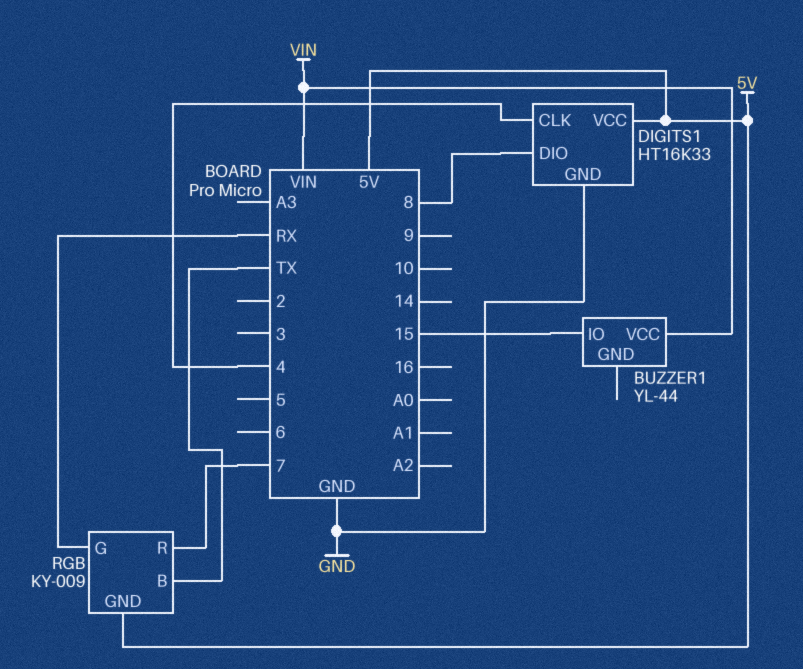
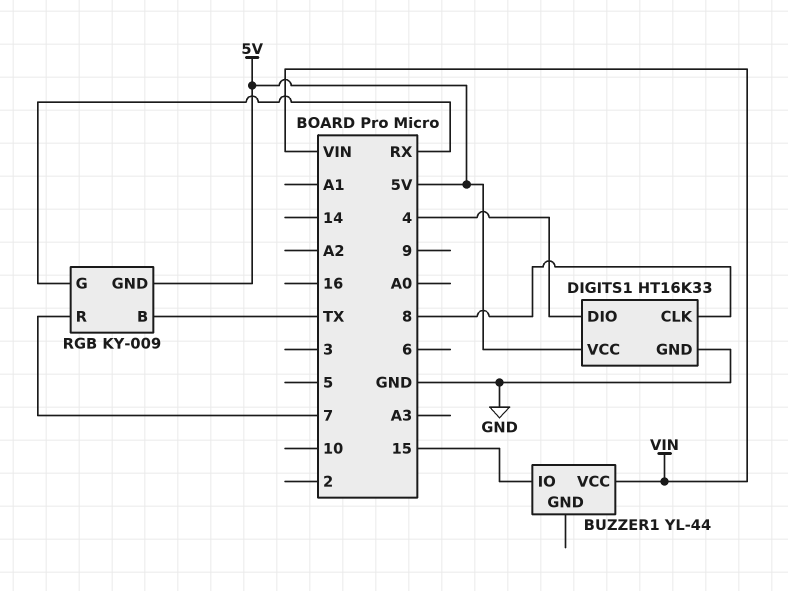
DIGITS1 pin CLK: 4 -> 8
DIGITS1 pin DIO: 8 -> 4

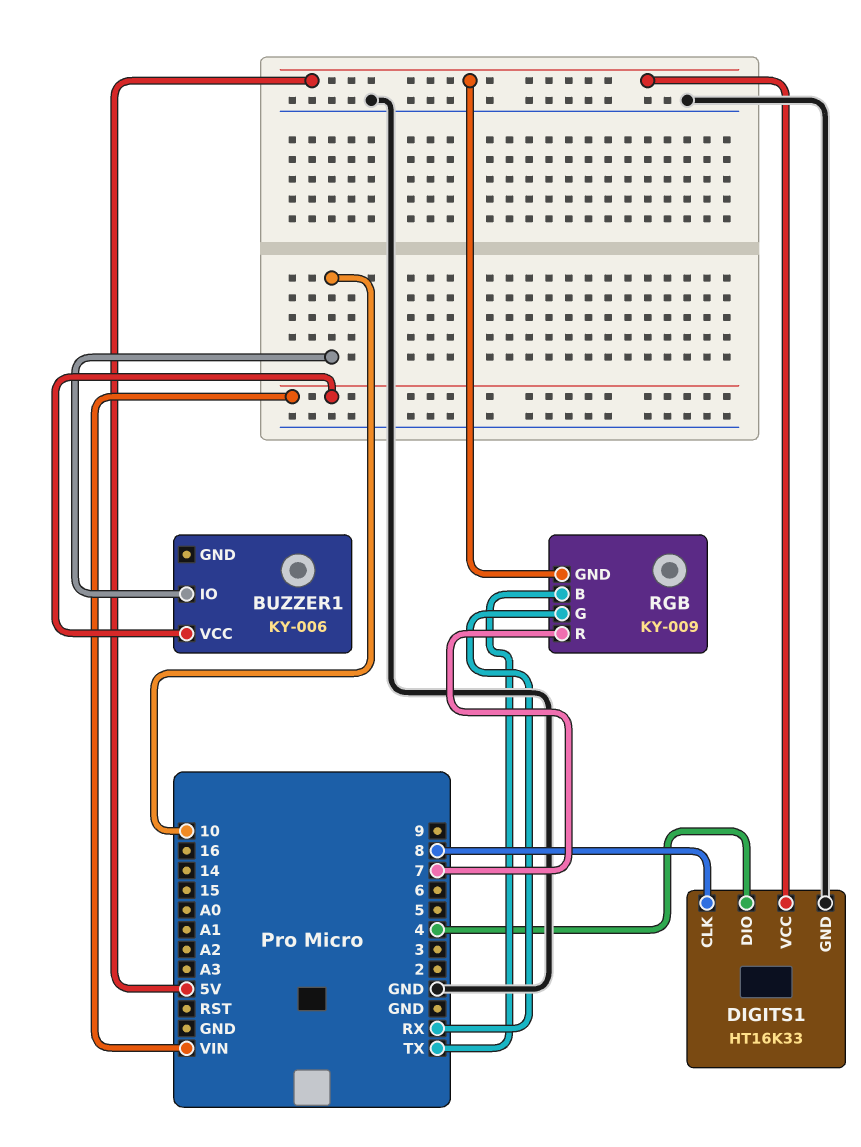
BUZZER1: YL-44 -> KY-006
BUZZER1 pin IO: 15 -> 10

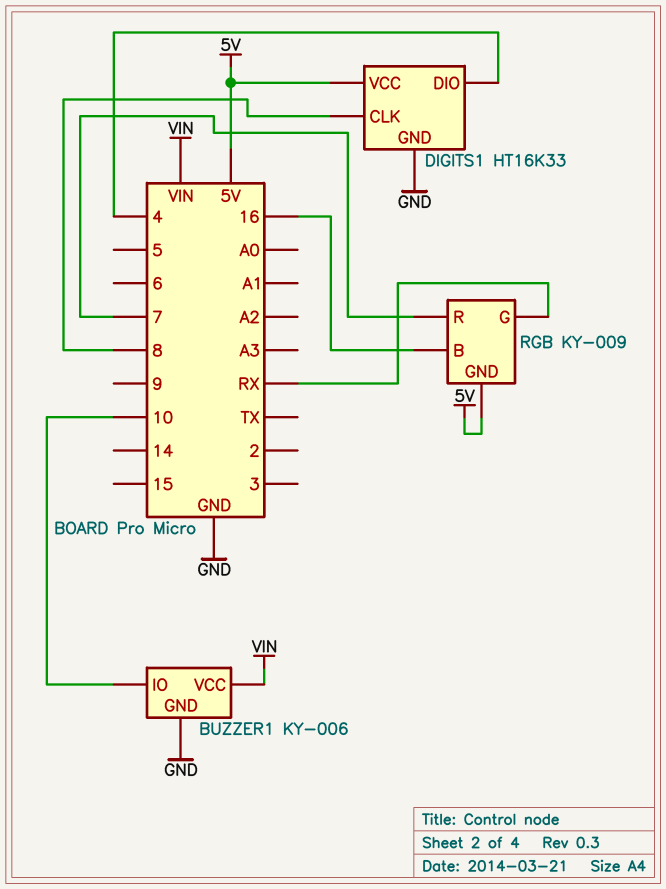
BUZZER1 pin GND: none -> GND
RGB pin B: TX -> 16

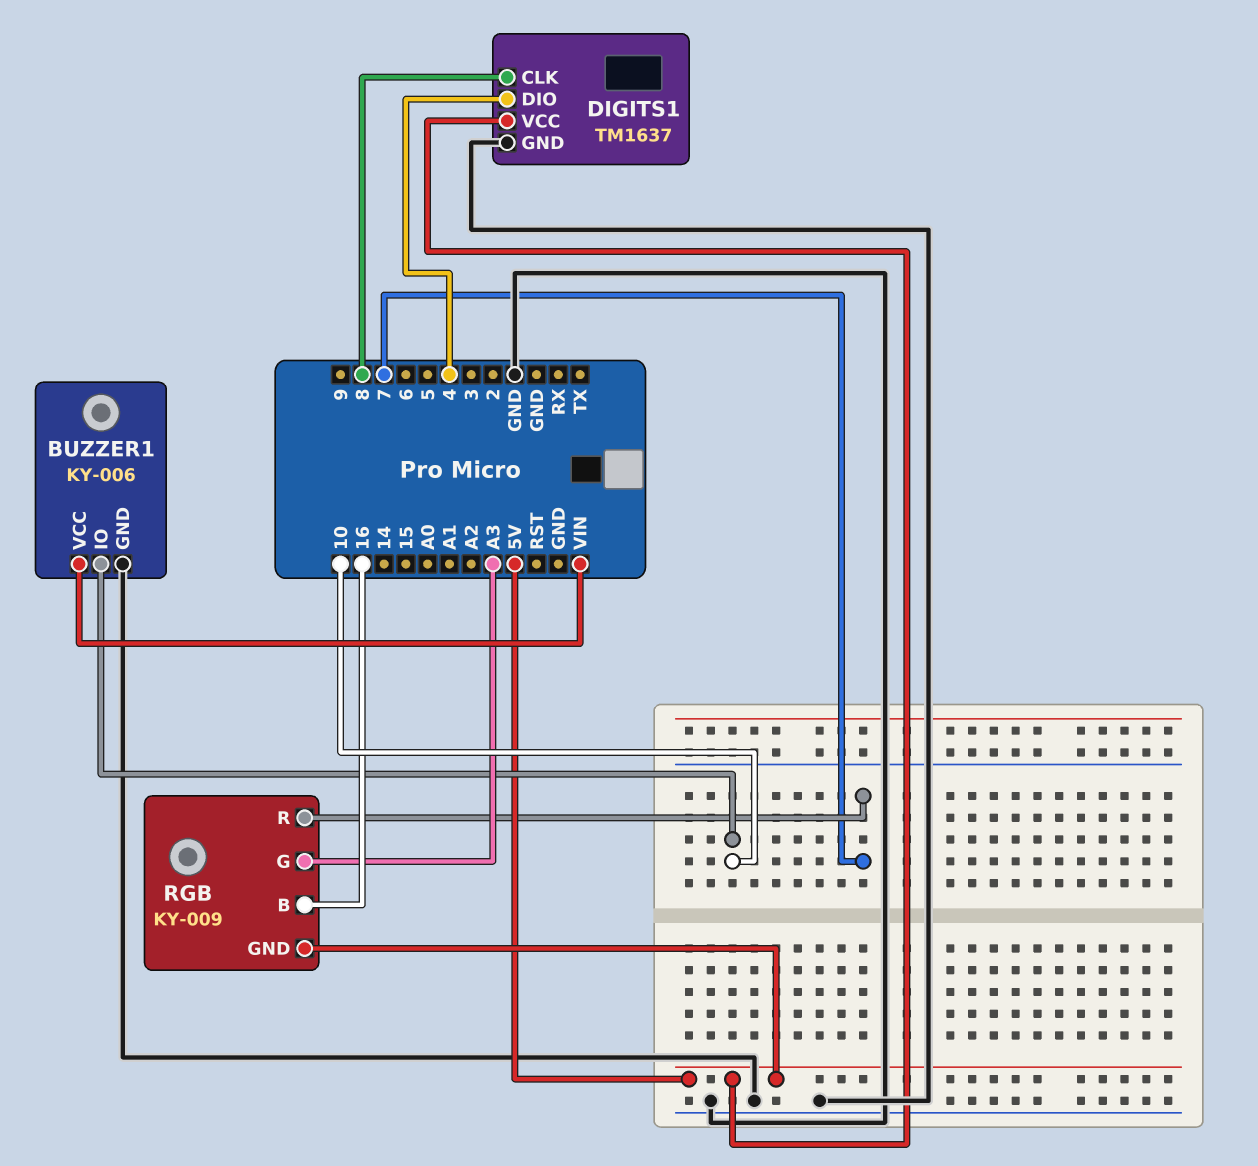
DIGITS1: HT16K33 -> TM1637
RGB pin G: RX -> A3

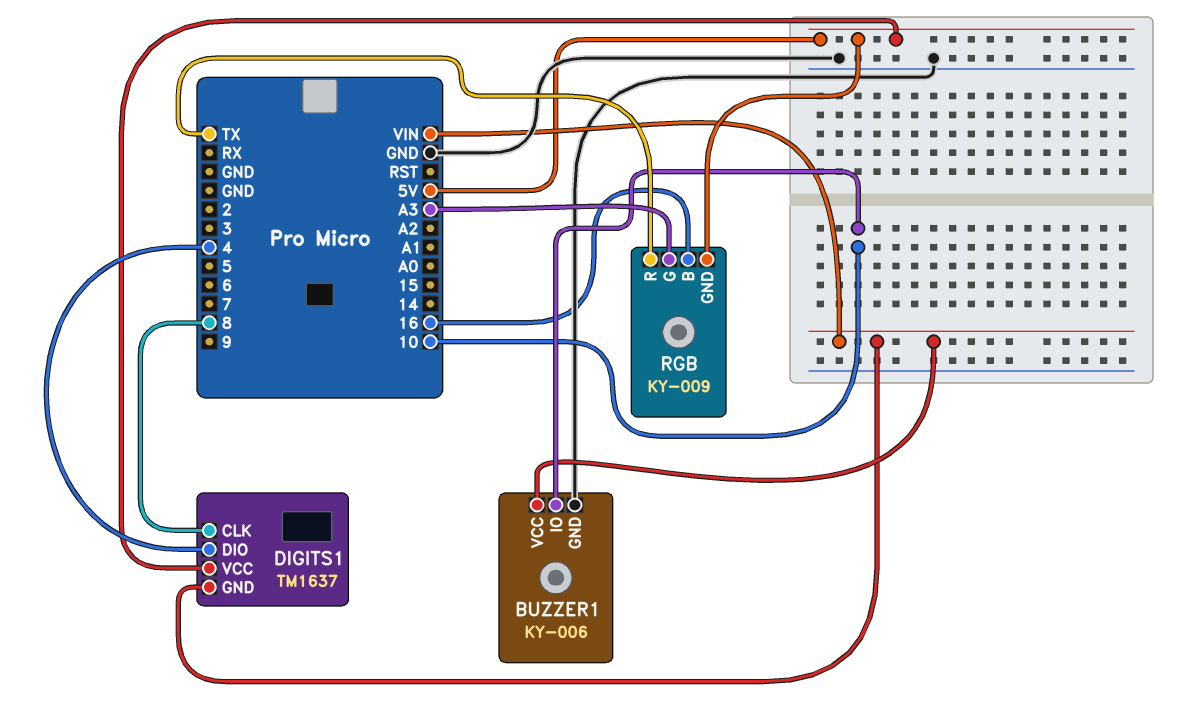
DIGITS1 pin GND: GND -> VIN
RGB pin R: 7 -> TX

